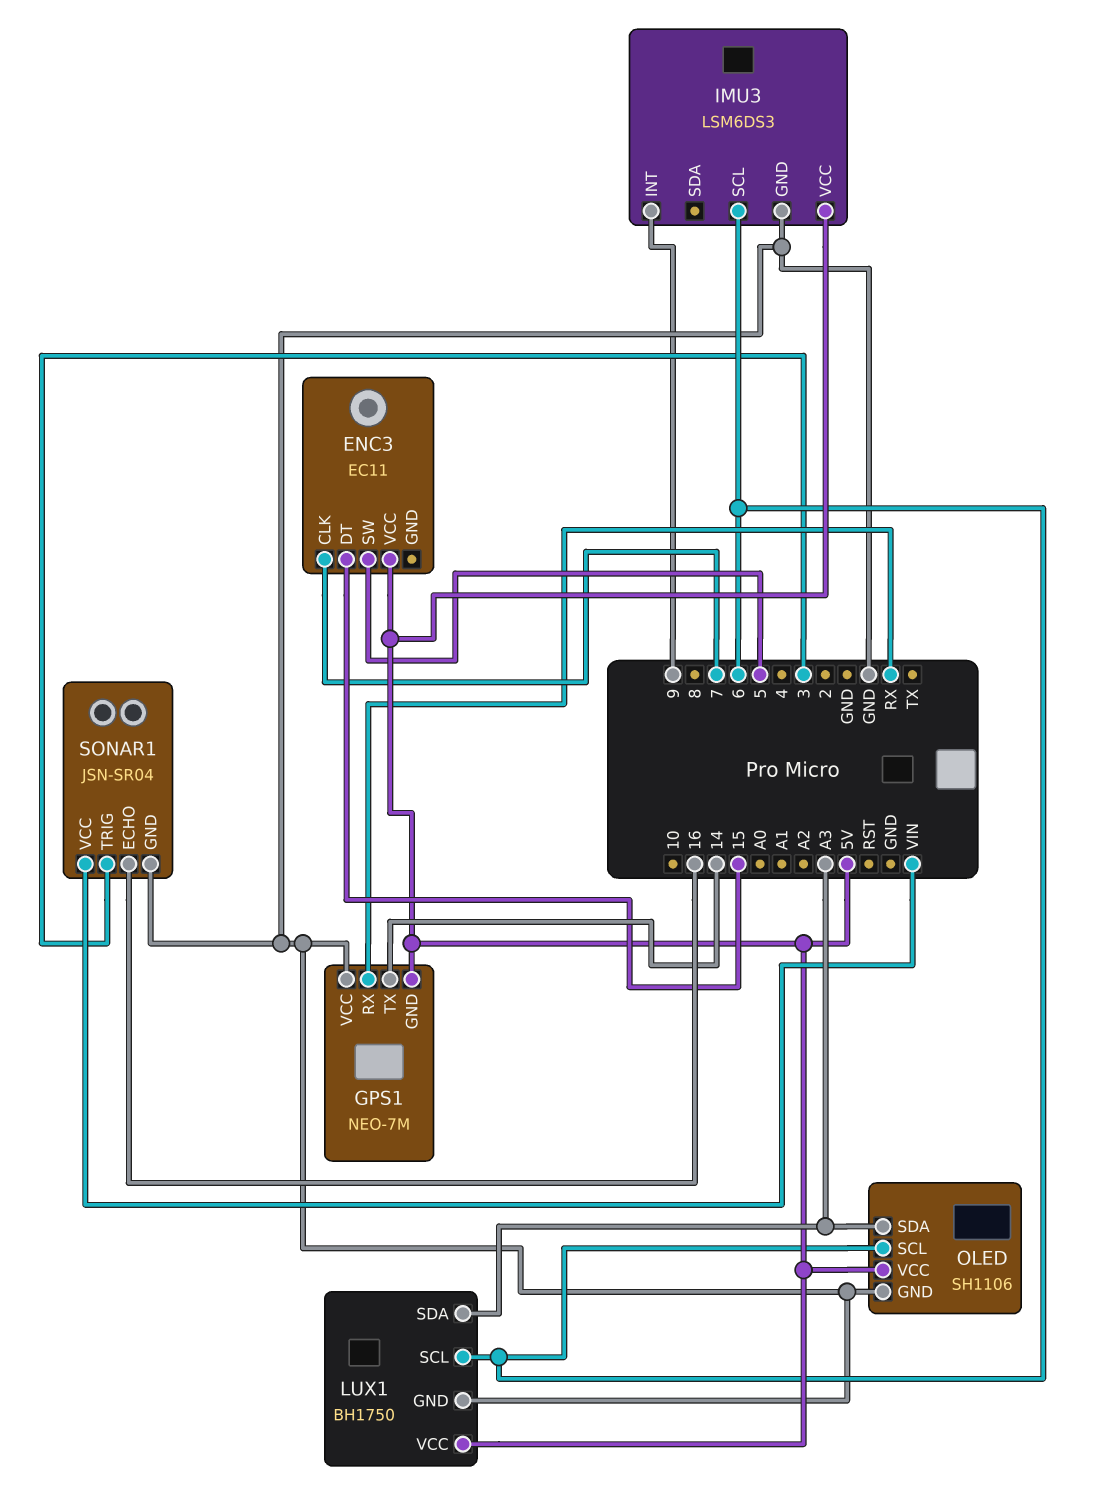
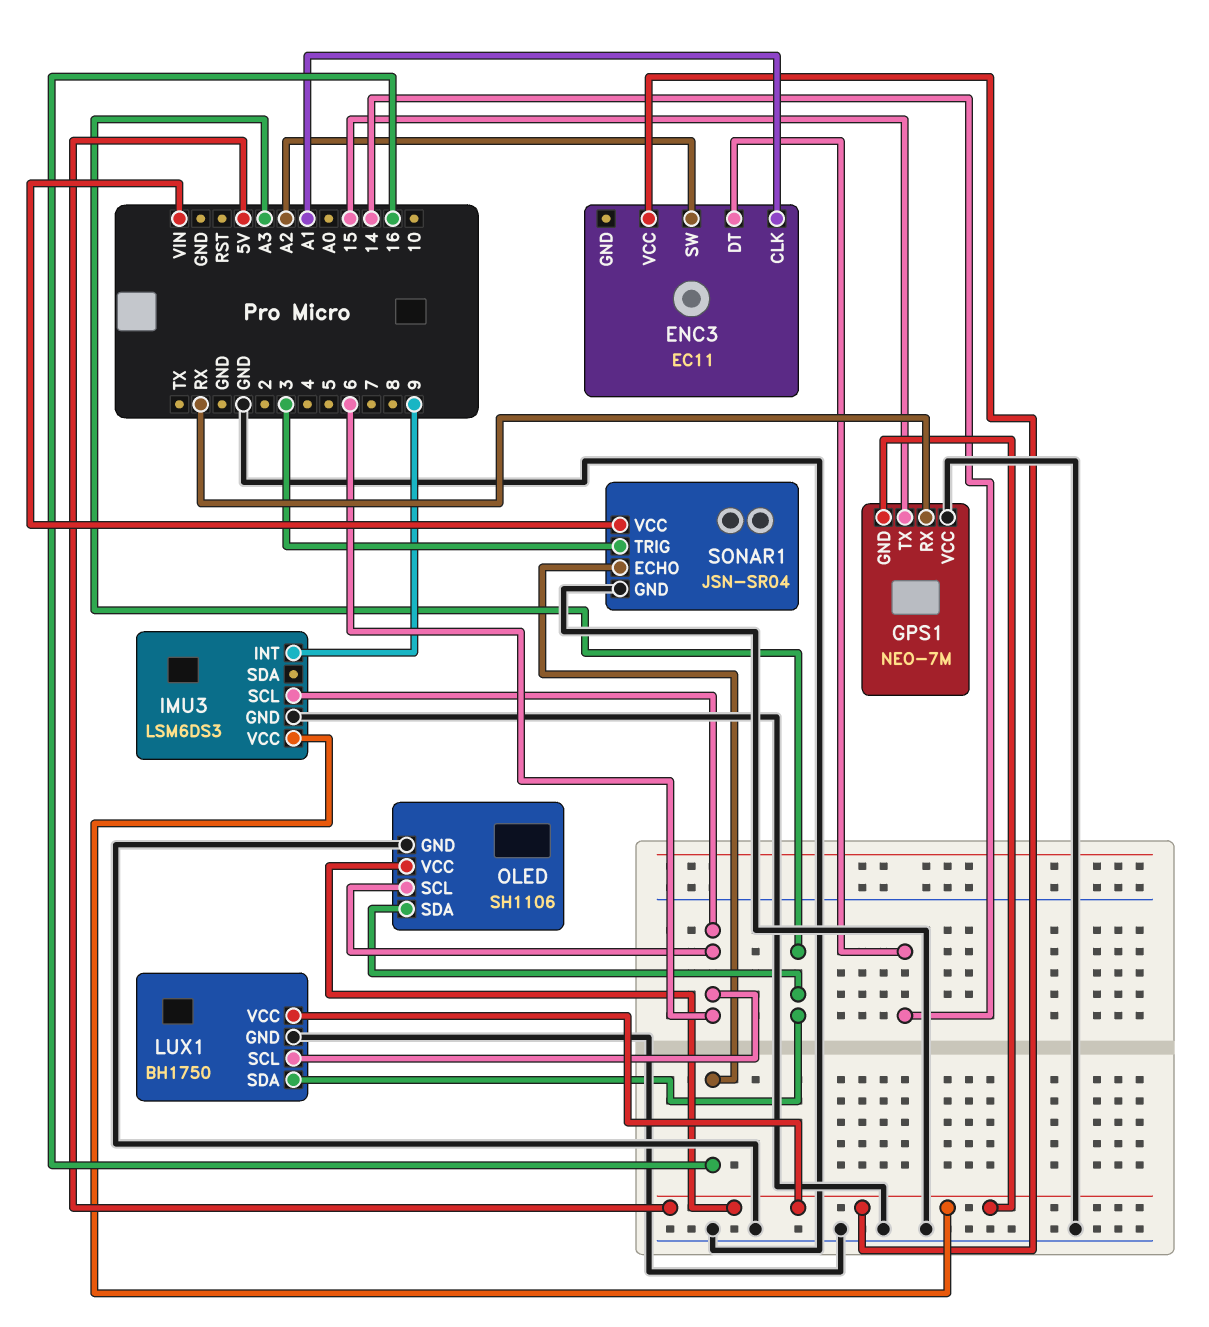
ENC3 pin CLK: 7 -> A1
ENC3 pin DT: 15 -> 14
ENC3 pin SW: 5 -> A2
GPS1 pin TX: 14 -> 15

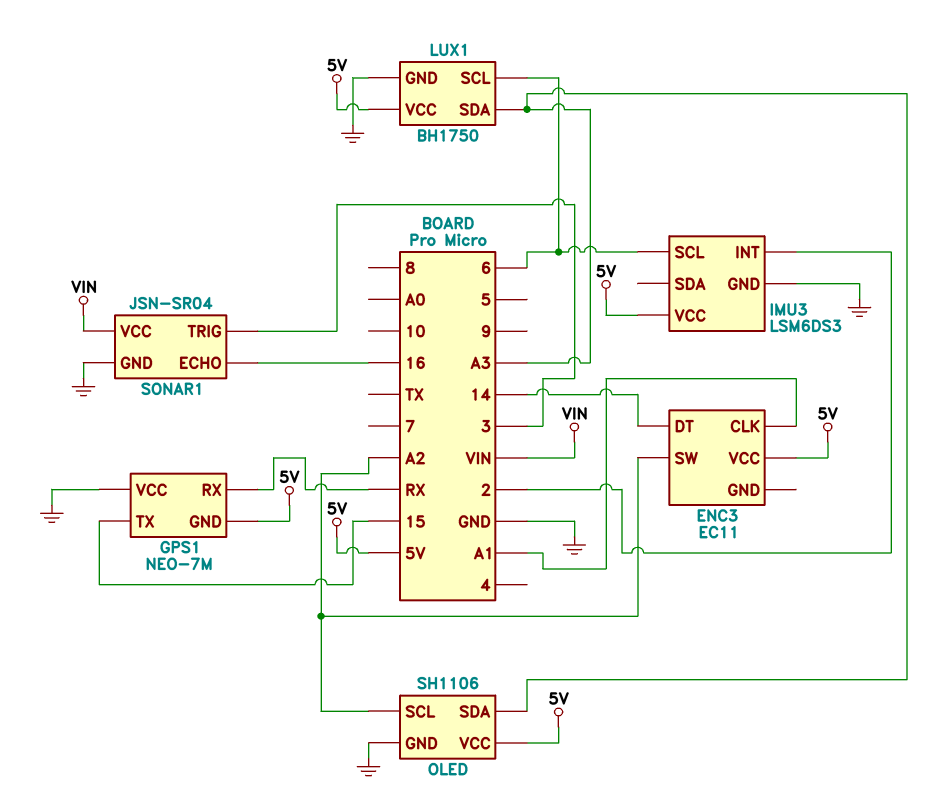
IMU3 pin INT: 9 -> 2
OLED pin SCL: 6 -> A2

